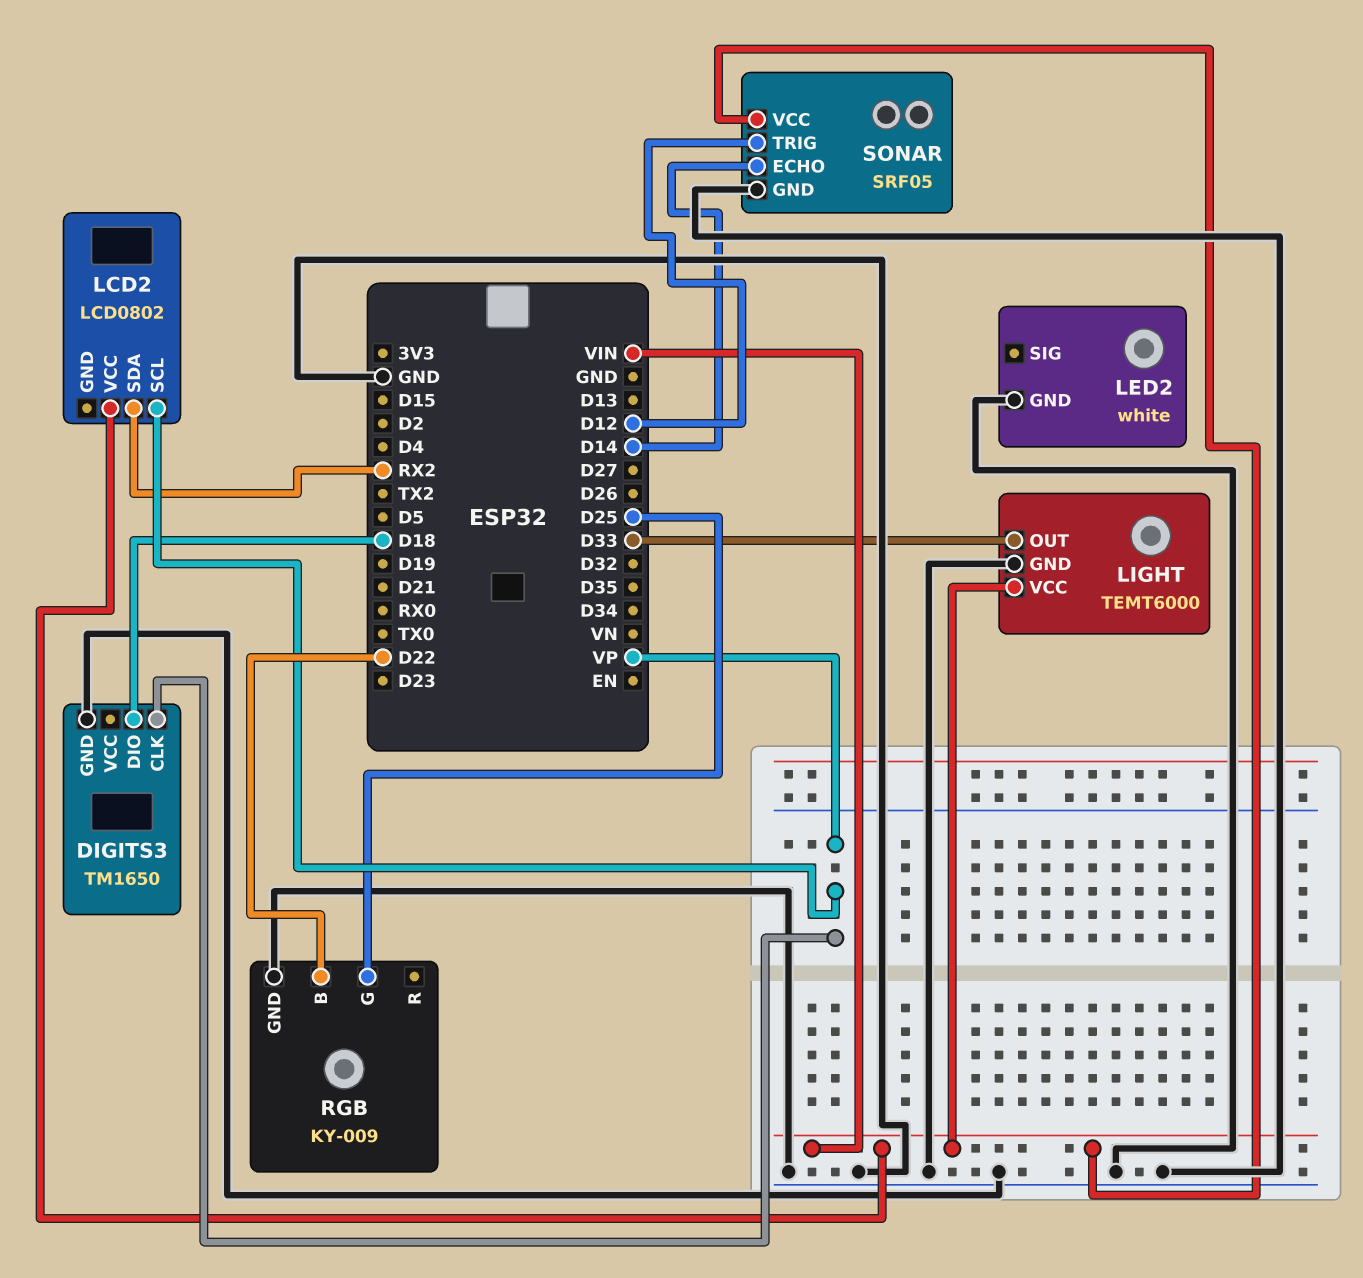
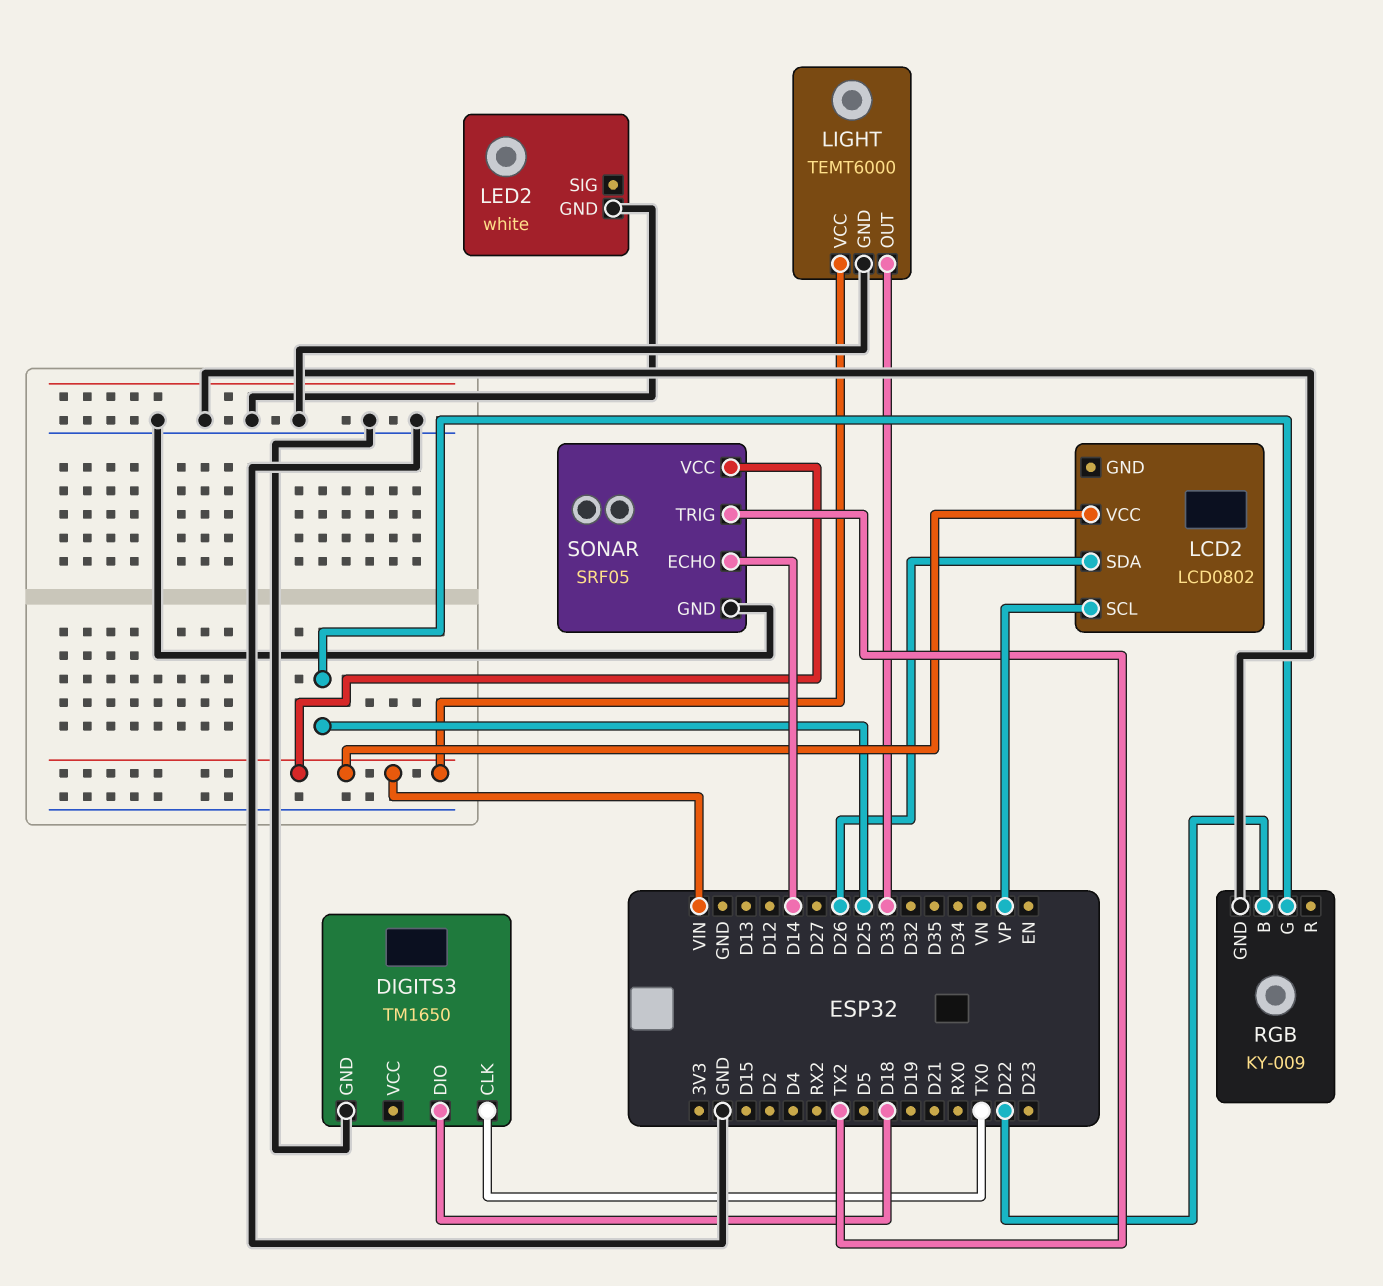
DIGITS3 pin CLK: VP -> TX0
LCD2 pin SDA: RX2 -> D26
SONAR pin TRIG: D12 -> TX2

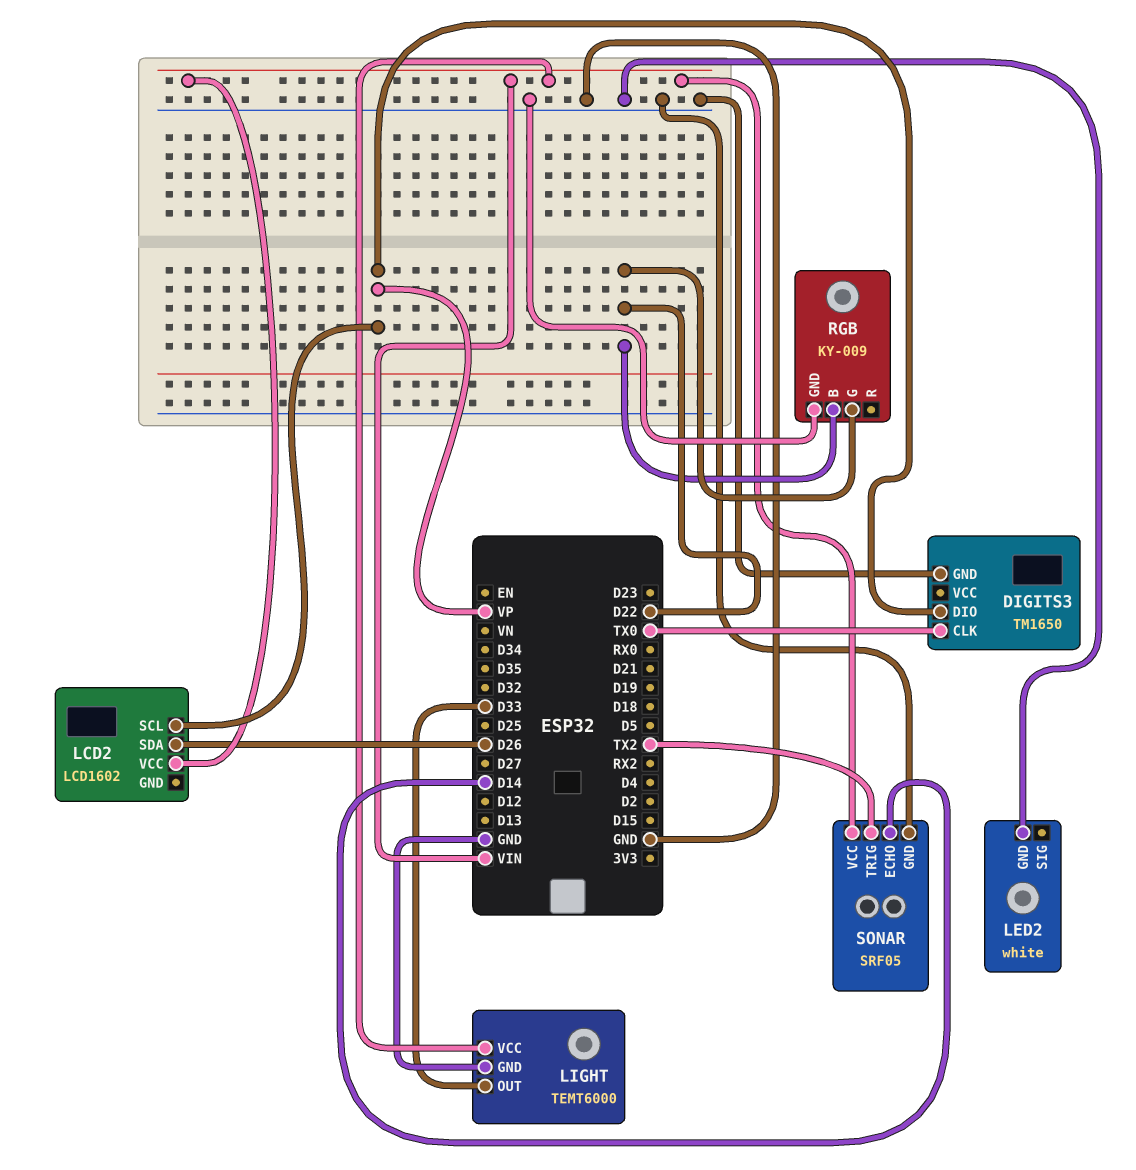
DIGITS3 pin DIO: D18 -> VP
LCD2: LCD0802 -> LCD1602
RGB pin G: D25 -> D22

